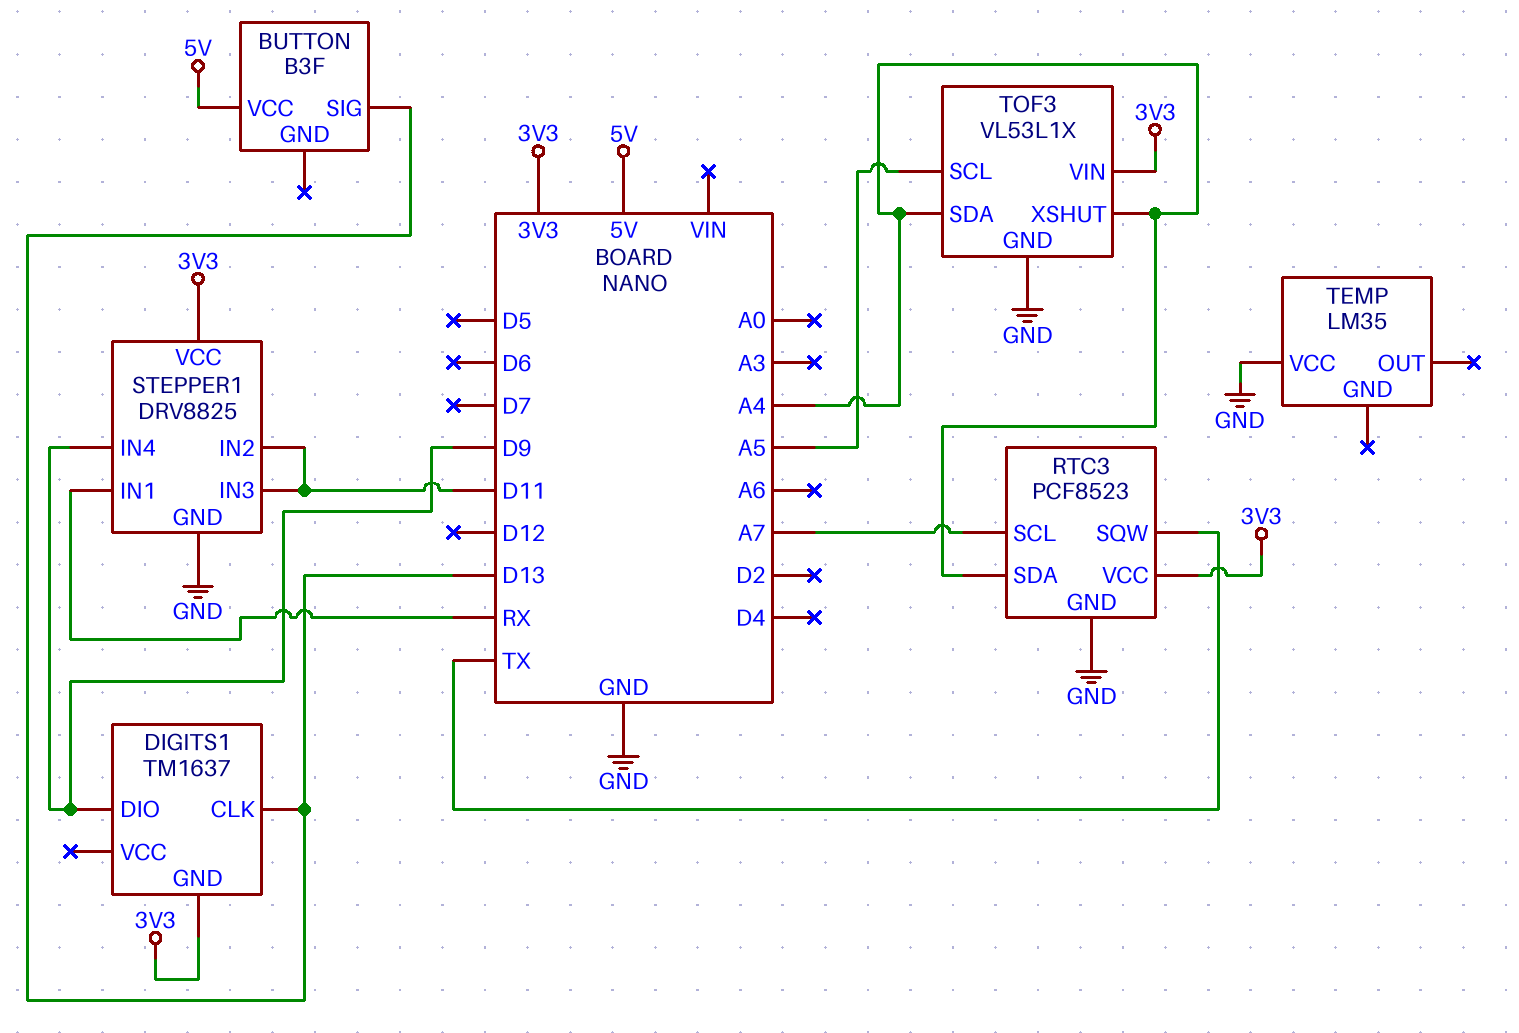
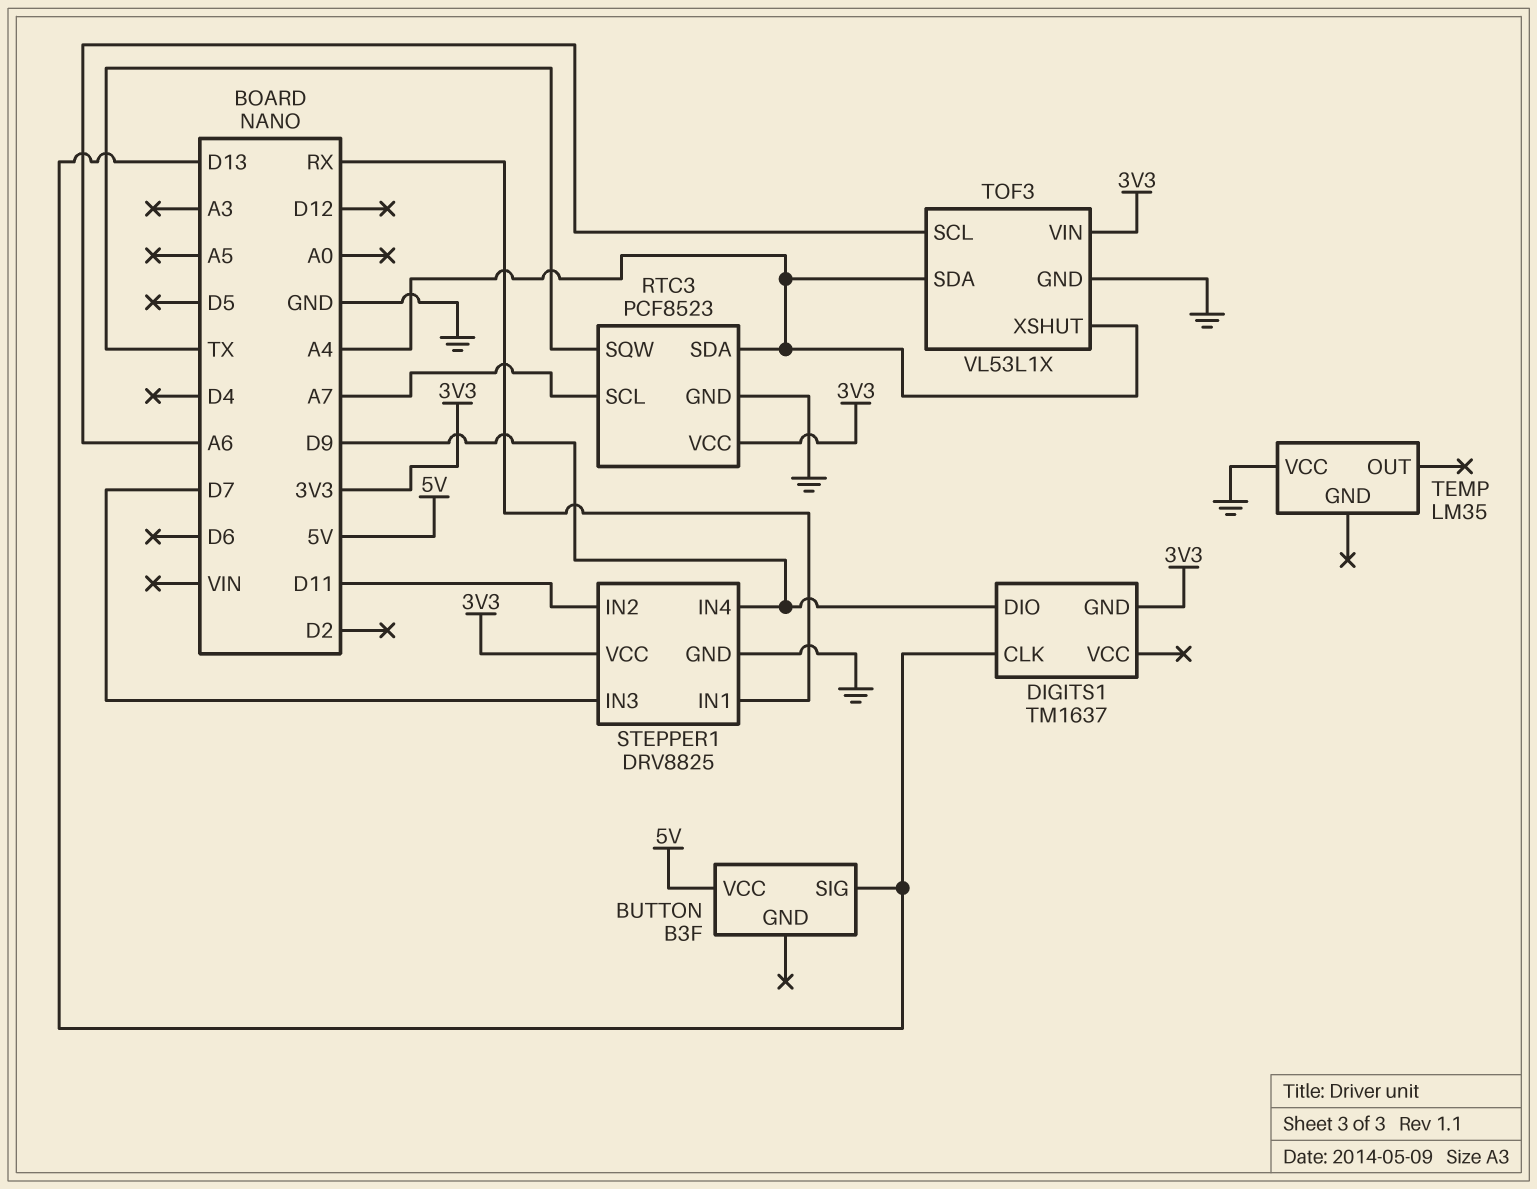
STEPPER1 pin IN3: D11 -> D7
TOF3 pin SCL: A5 -> A6

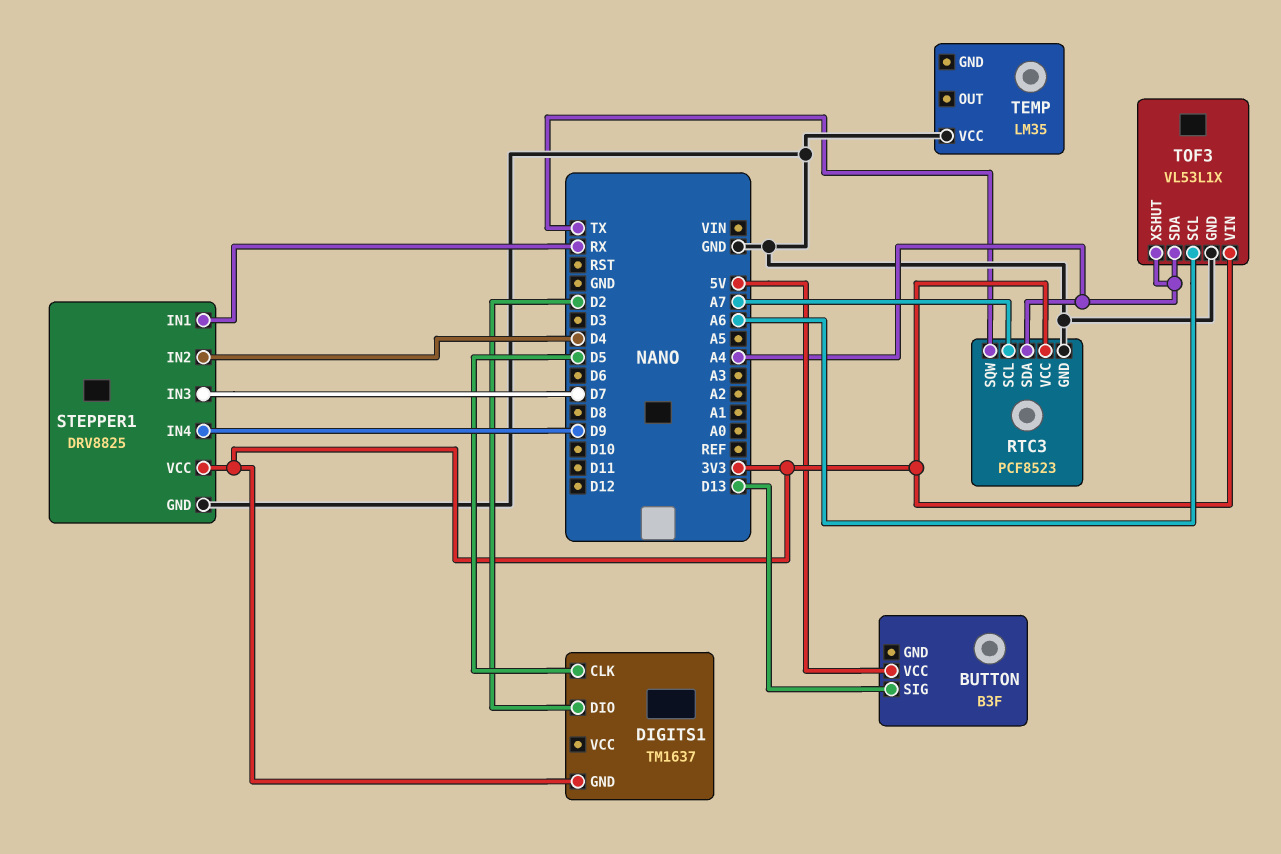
DIGITS1 pin CLK: D13 -> D5
DIGITS1 pin DIO: D9 -> D2
STEPPER1 pin IN2: D11 -> D4

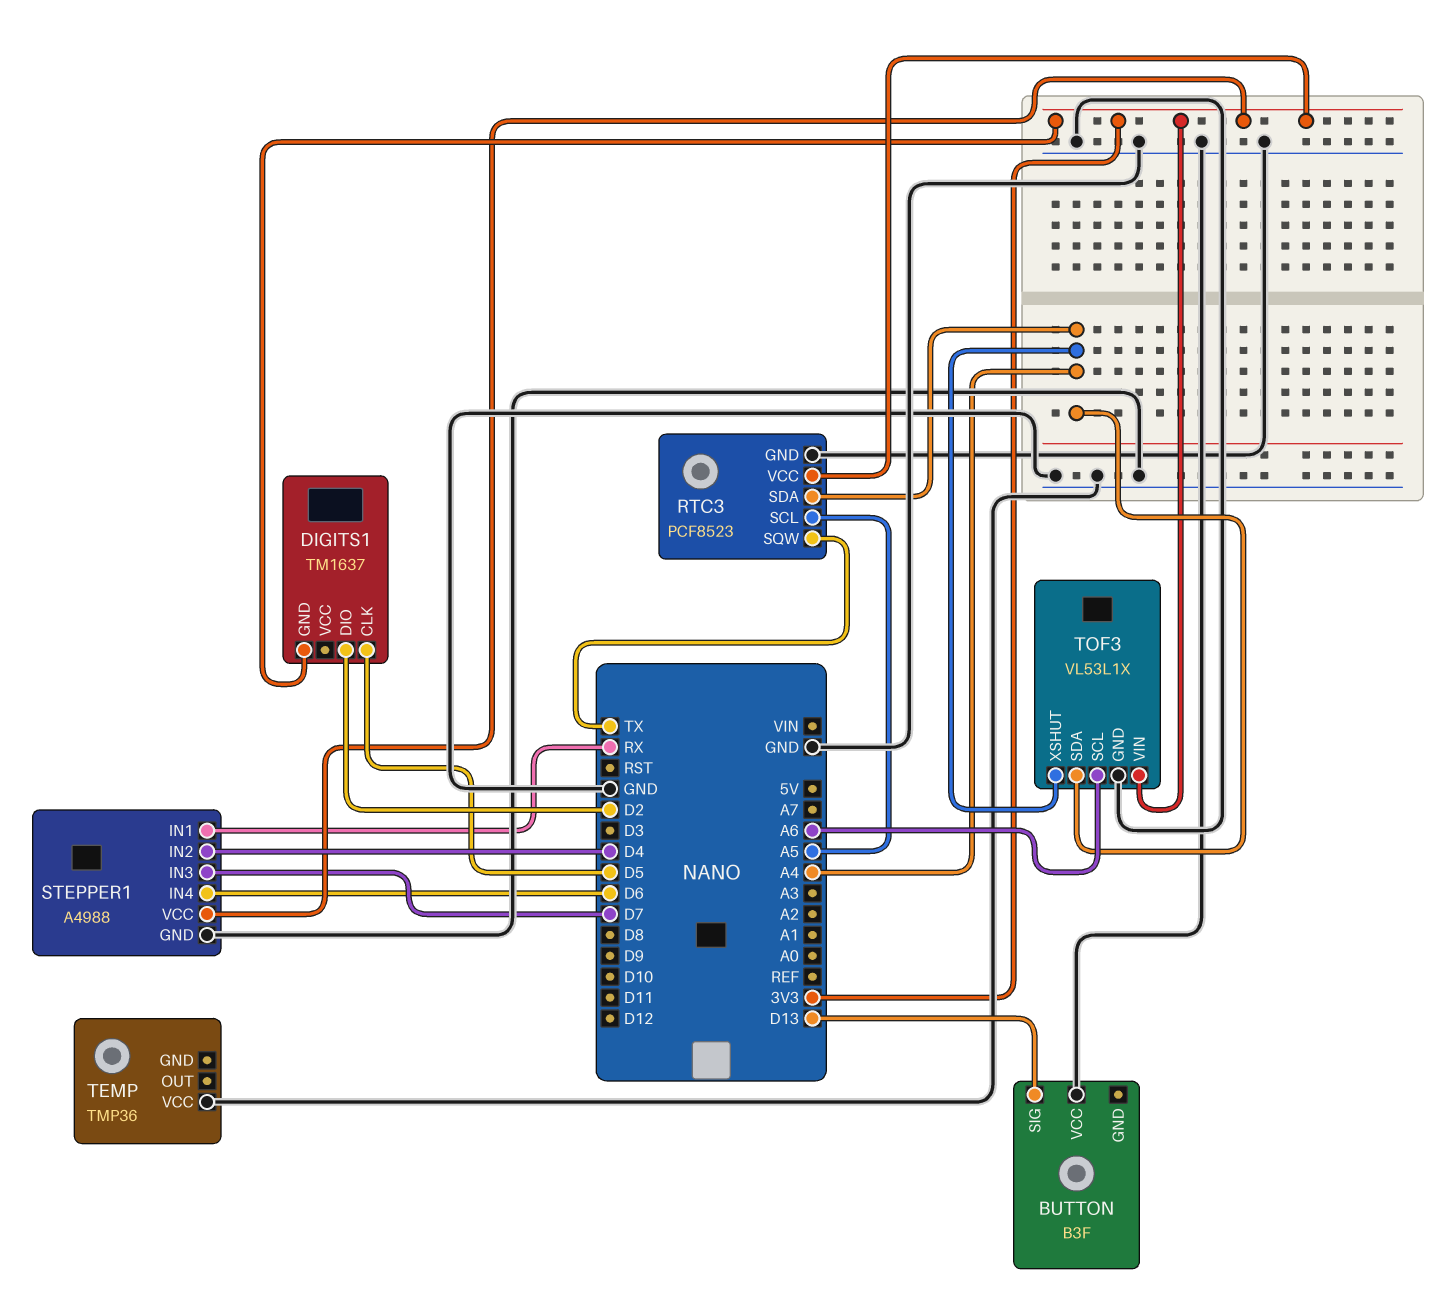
BUTTON pin VCC: 5V -> GND
RTC3 pin SCL: A7 -> A5
STEPPER1: DRV8825 -> A4988
STEPPER1 pin IN4: D9 -> D6
TEMP: LM35 -> TMP36

